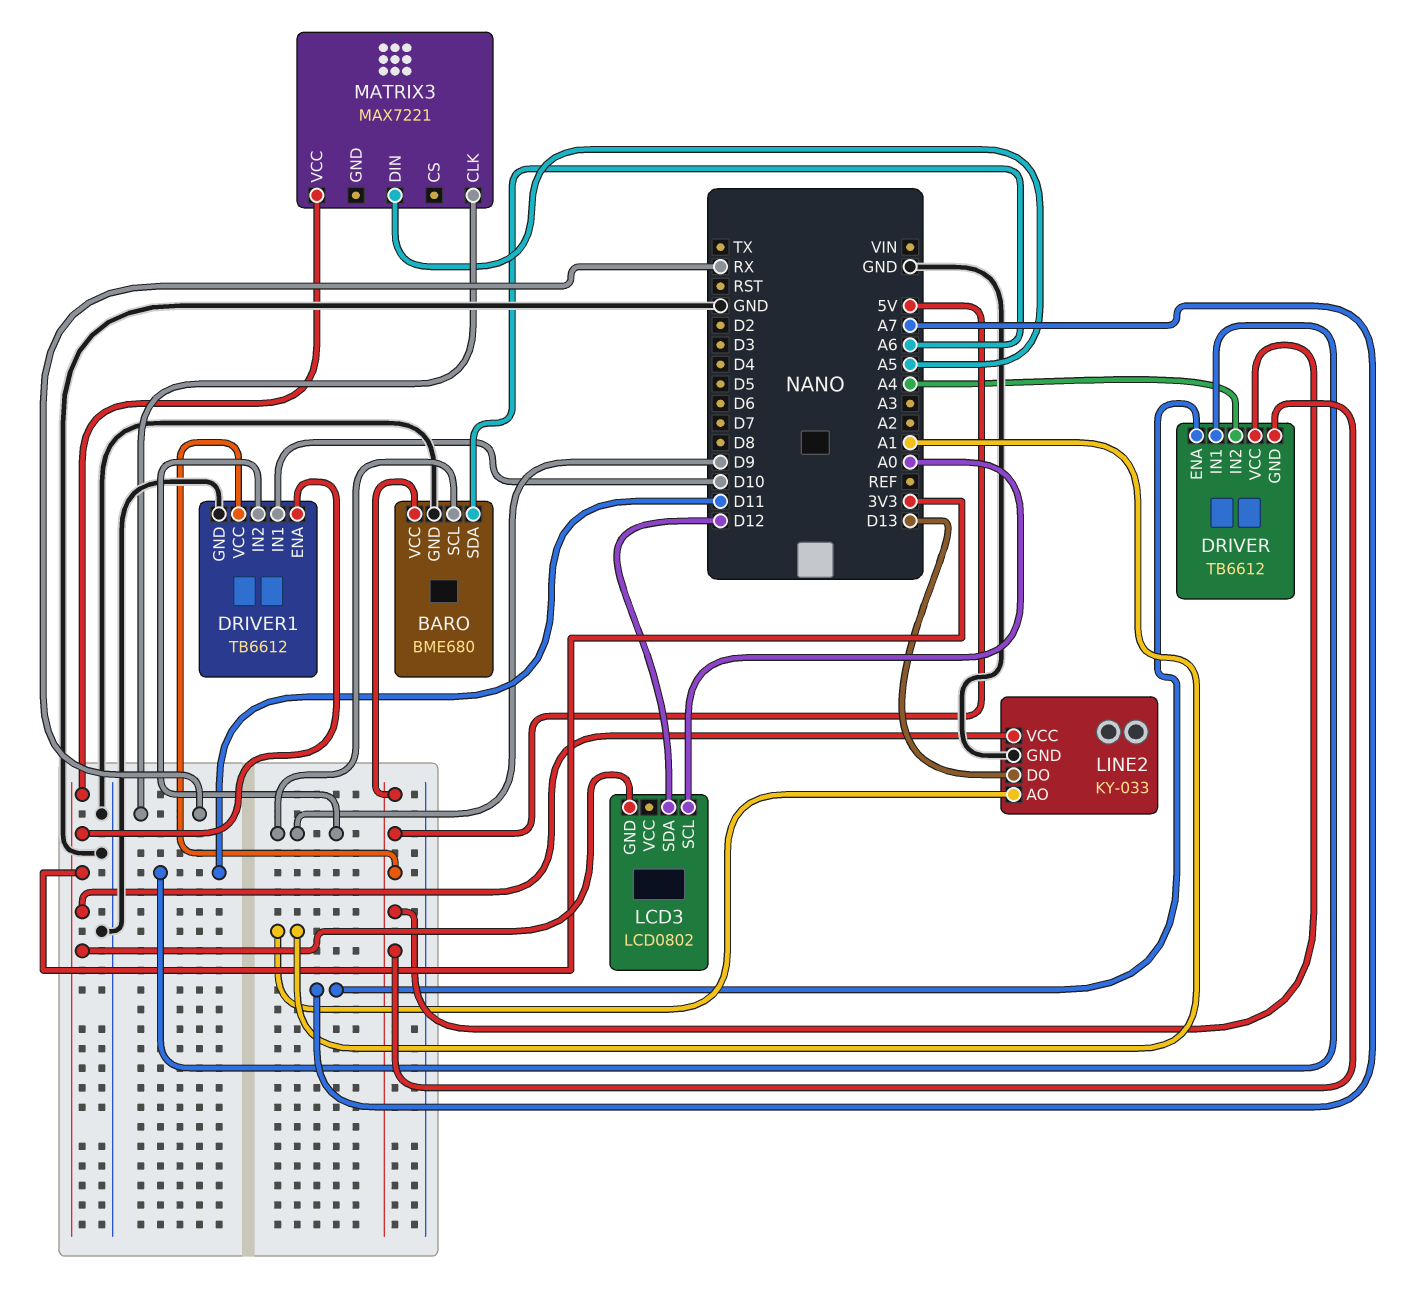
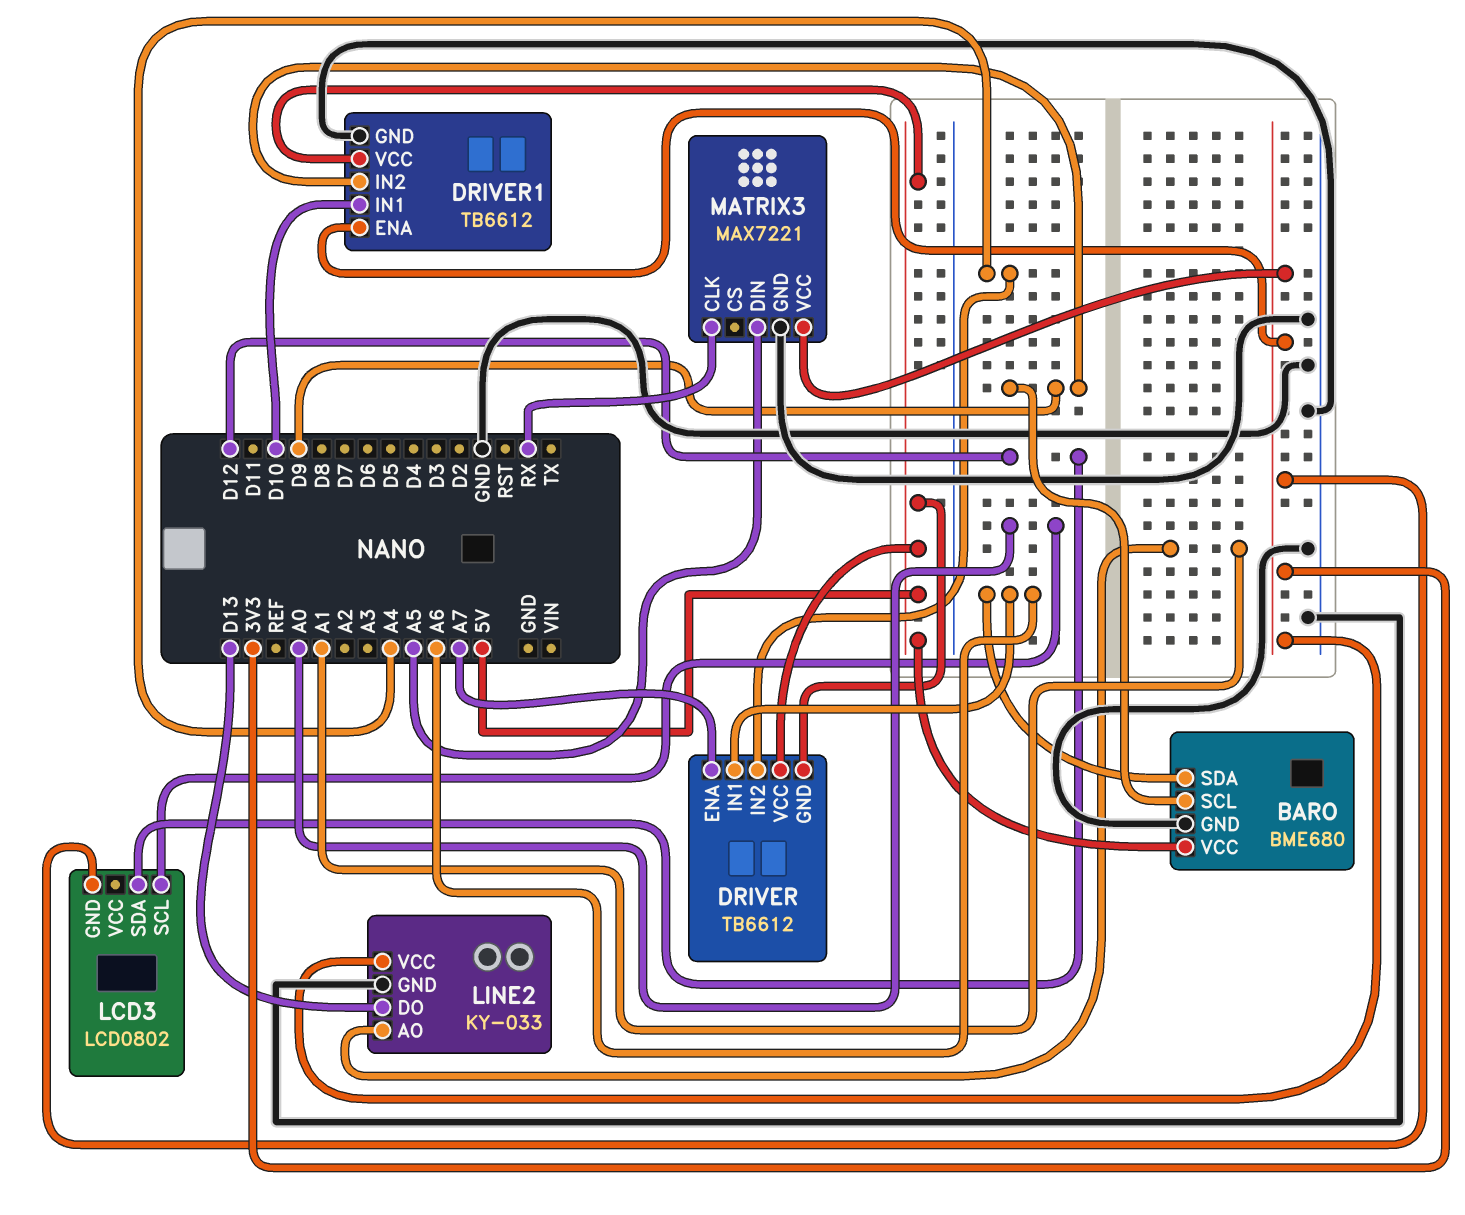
DRIVER pin IN1: D11 -> A6
MATRIX3 pin GND: none -> GND

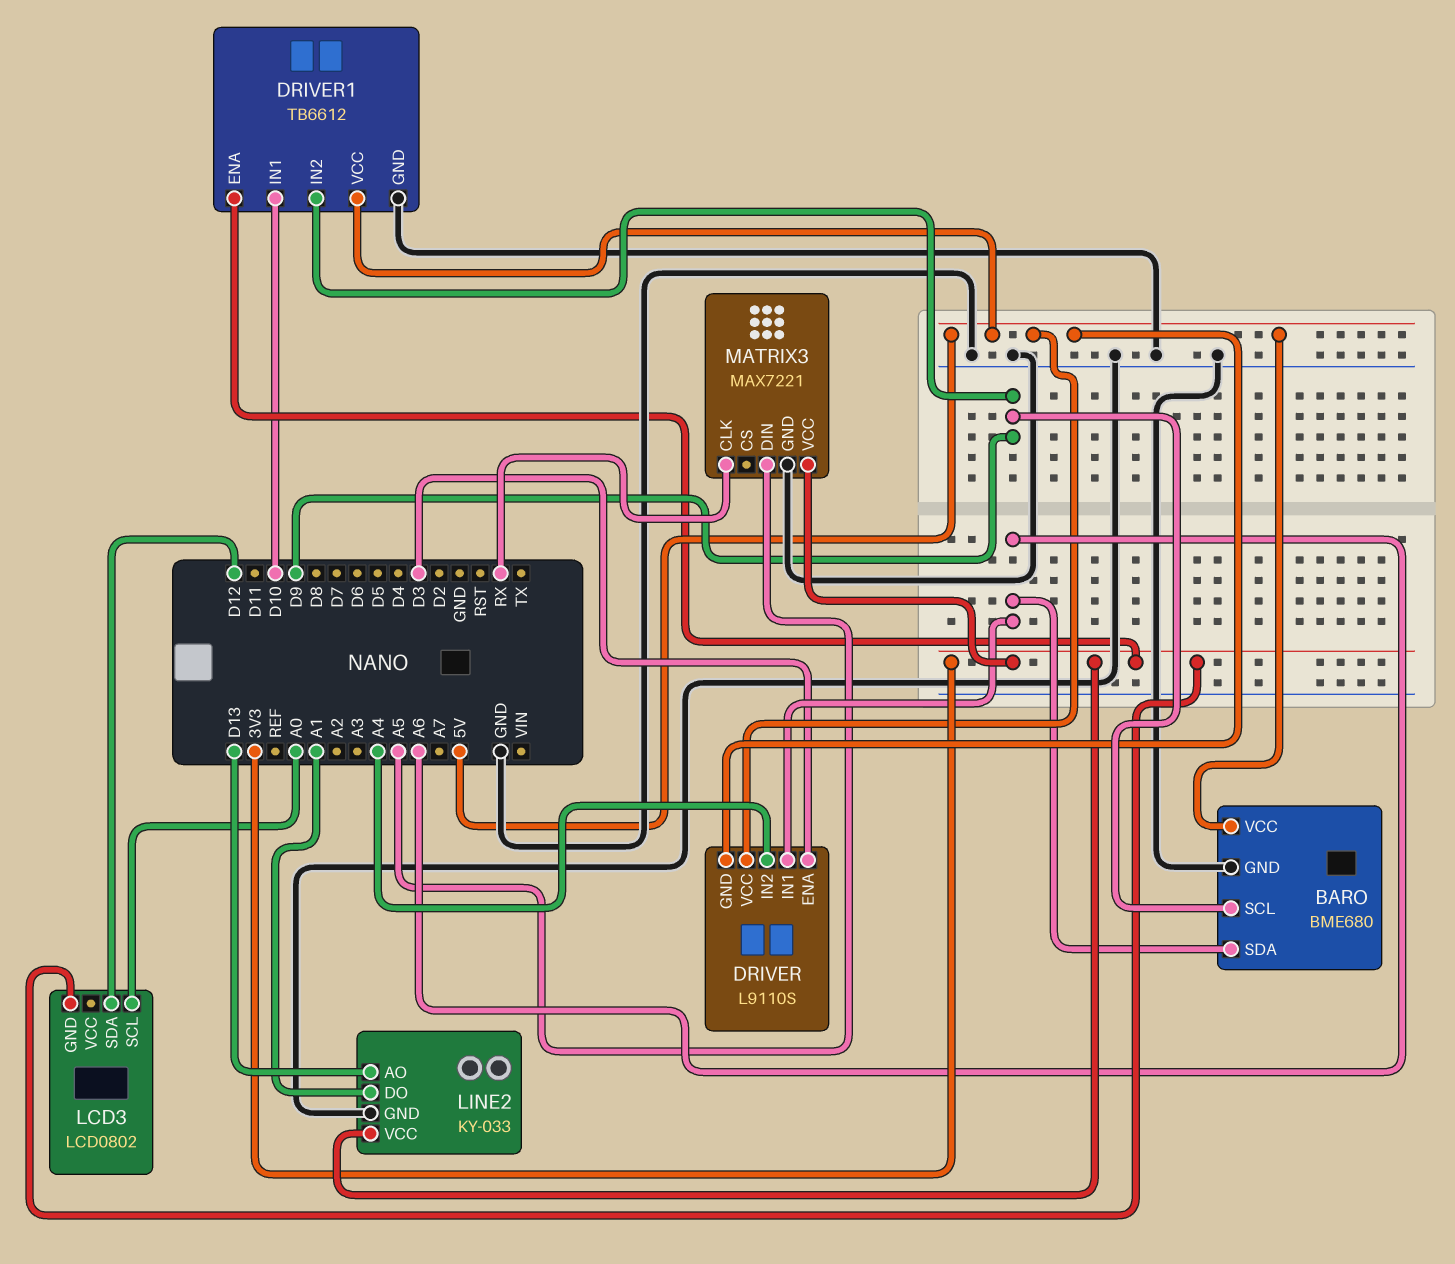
DRIVER: TB6612 -> L9110S
DRIVER pin ENA: A7 -> D3
LINE2 pin AO: A1 -> D13
LINE2 pin DO: D13 -> A1

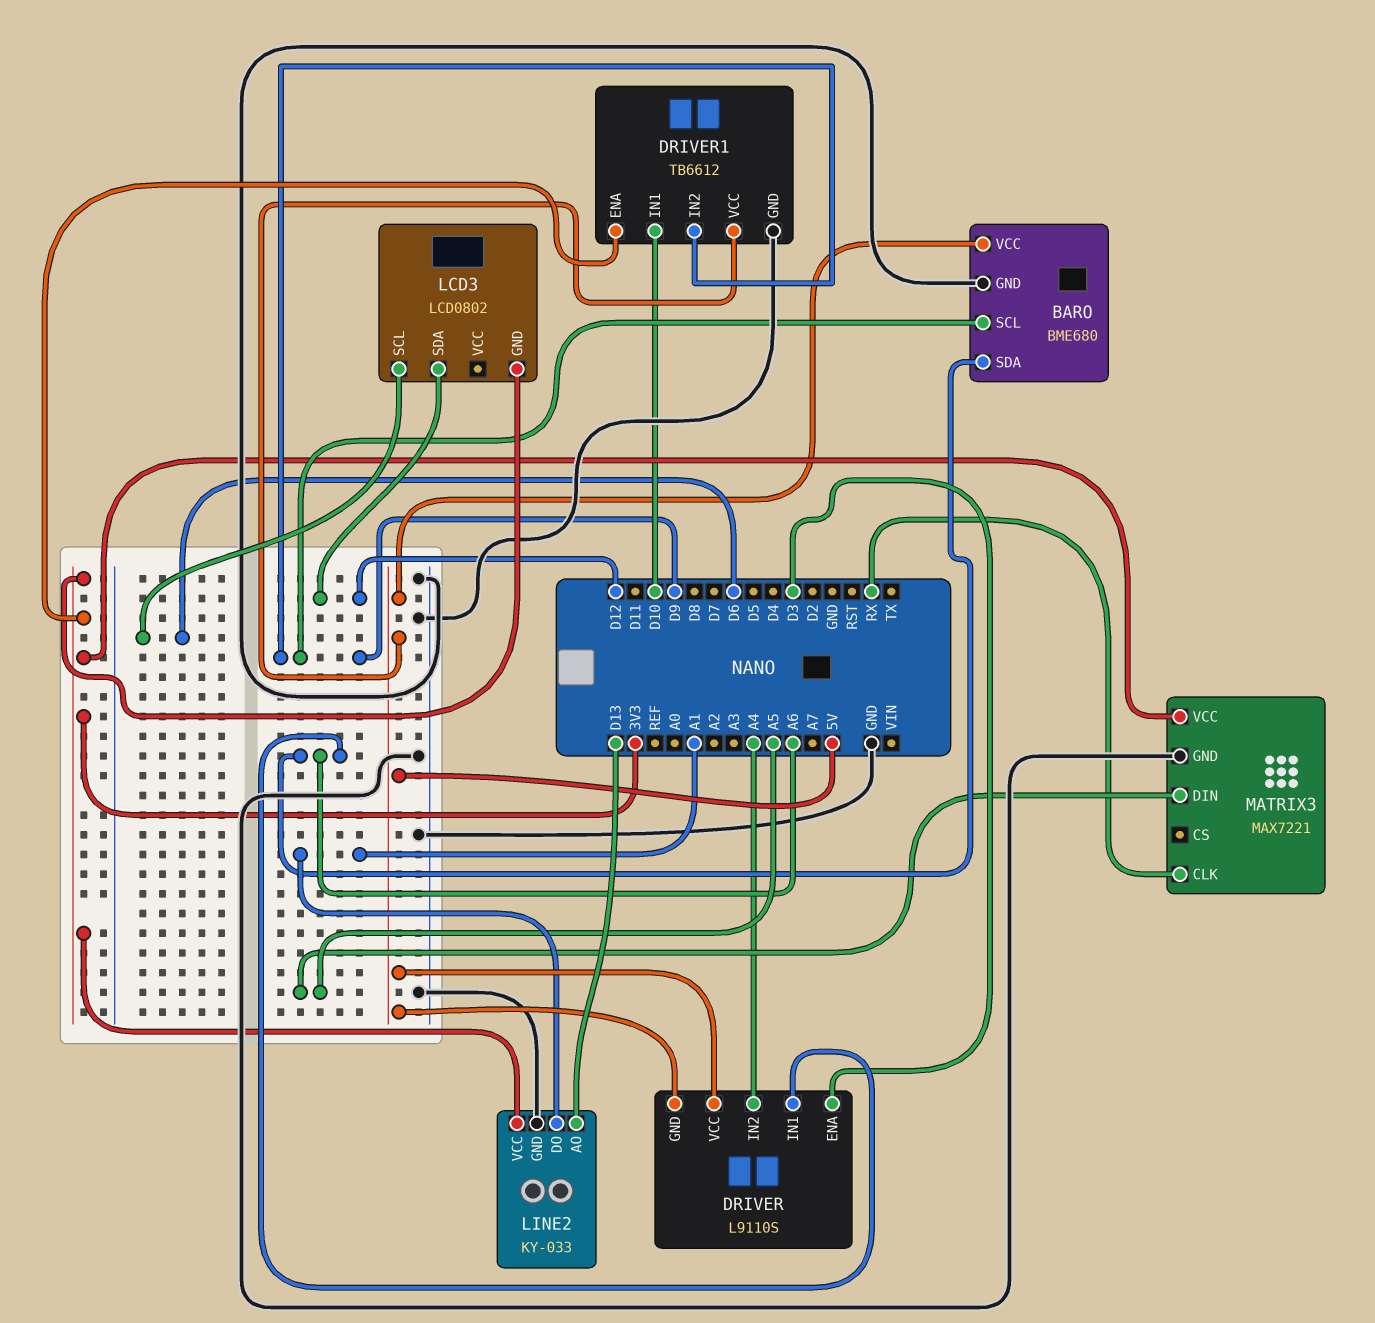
LCD3 pin SCL: A0 -> D6

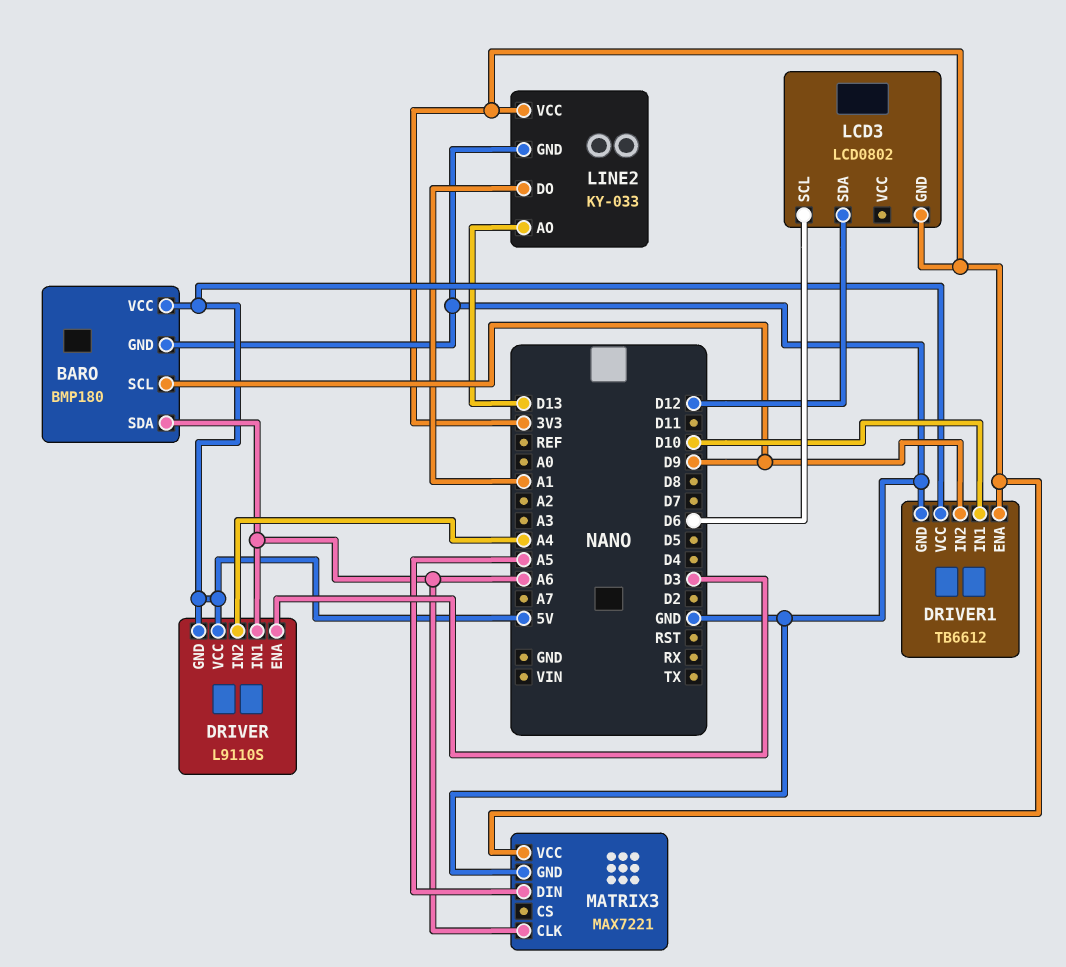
BARO: BME680 -> BMP180
MATRIX3 pin CLK: RX -> A6

